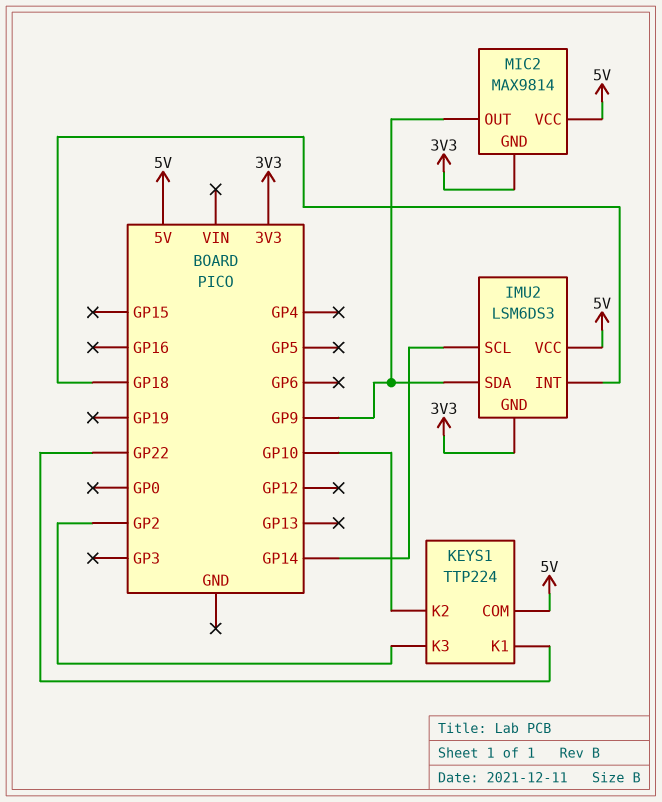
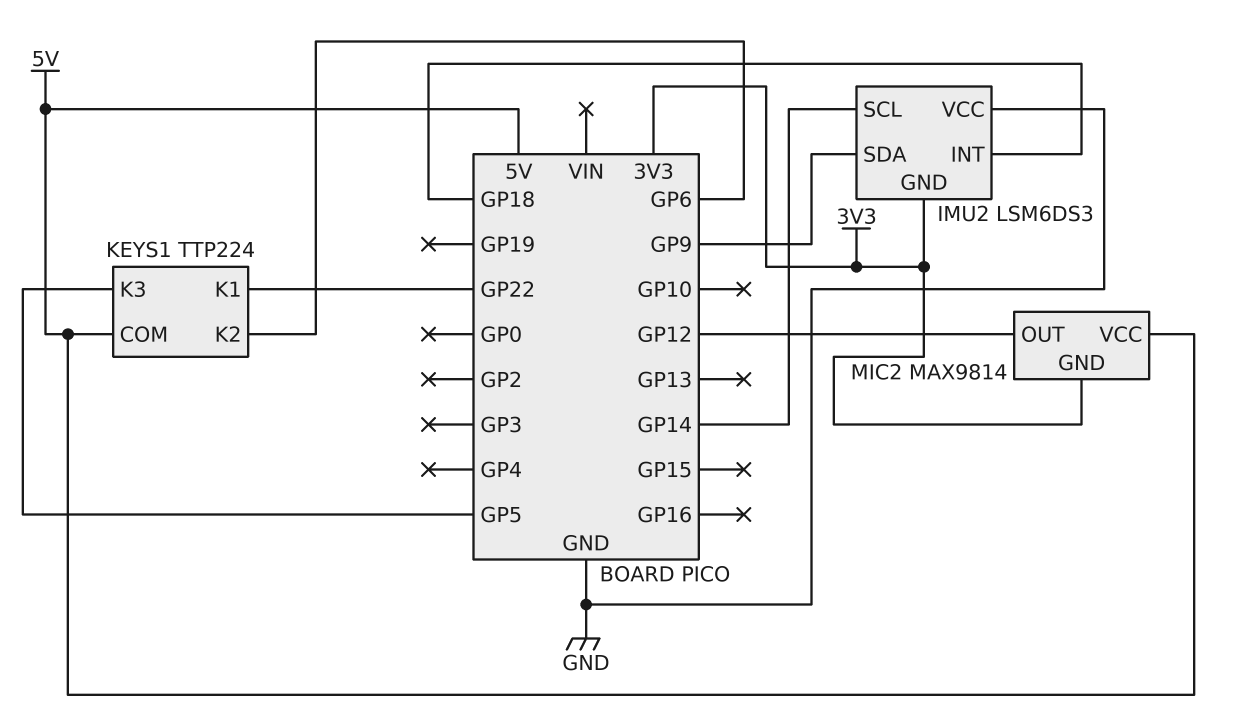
IMU2 pin VCC: 5V -> GND
KEYS1 pin K2: GP10 -> GP6
KEYS1 pin K3: GP2 -> GP5
MIC2 pin OUT: GP9 -> GP12

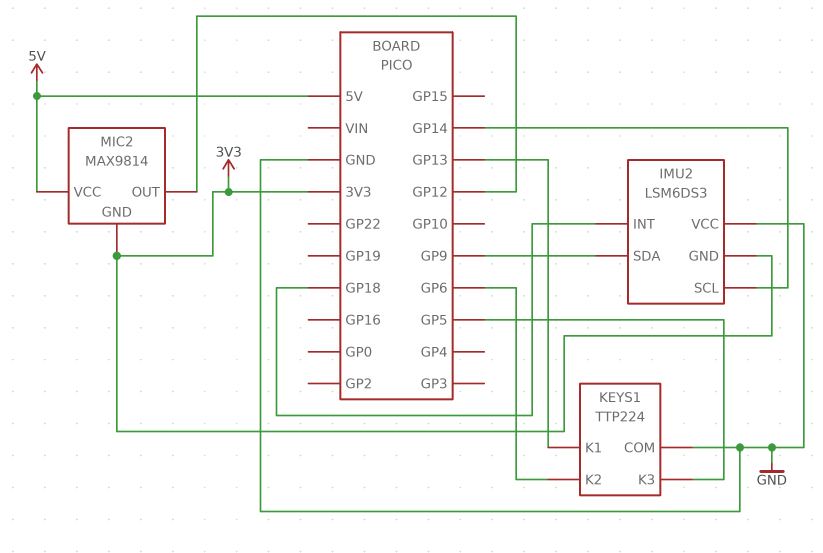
KEYS1 pin COM: 5V -> GND
KEYS1 pin K1: GP22 -> GP13

